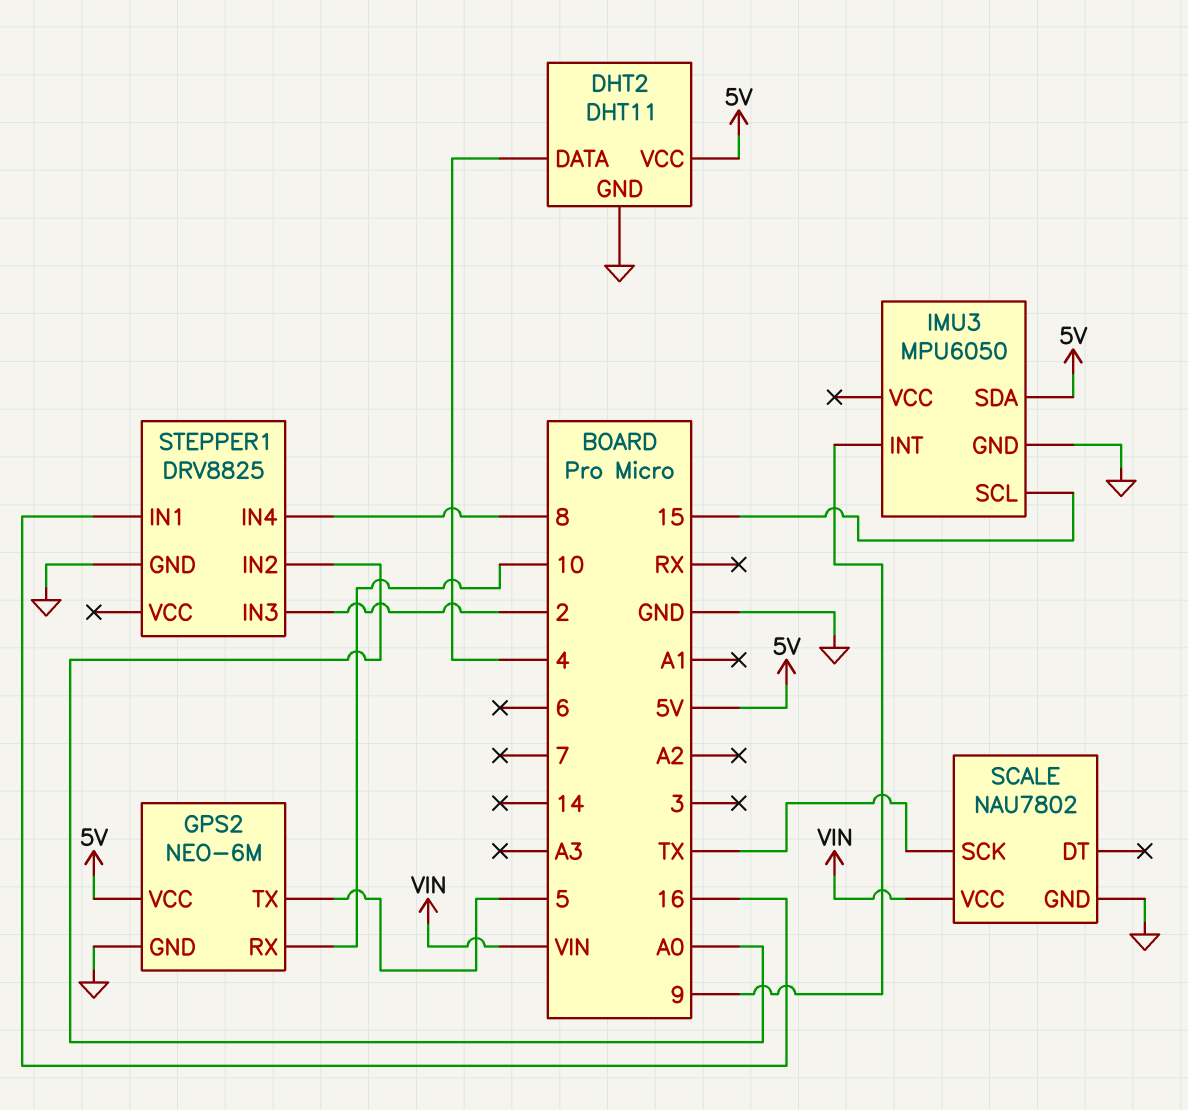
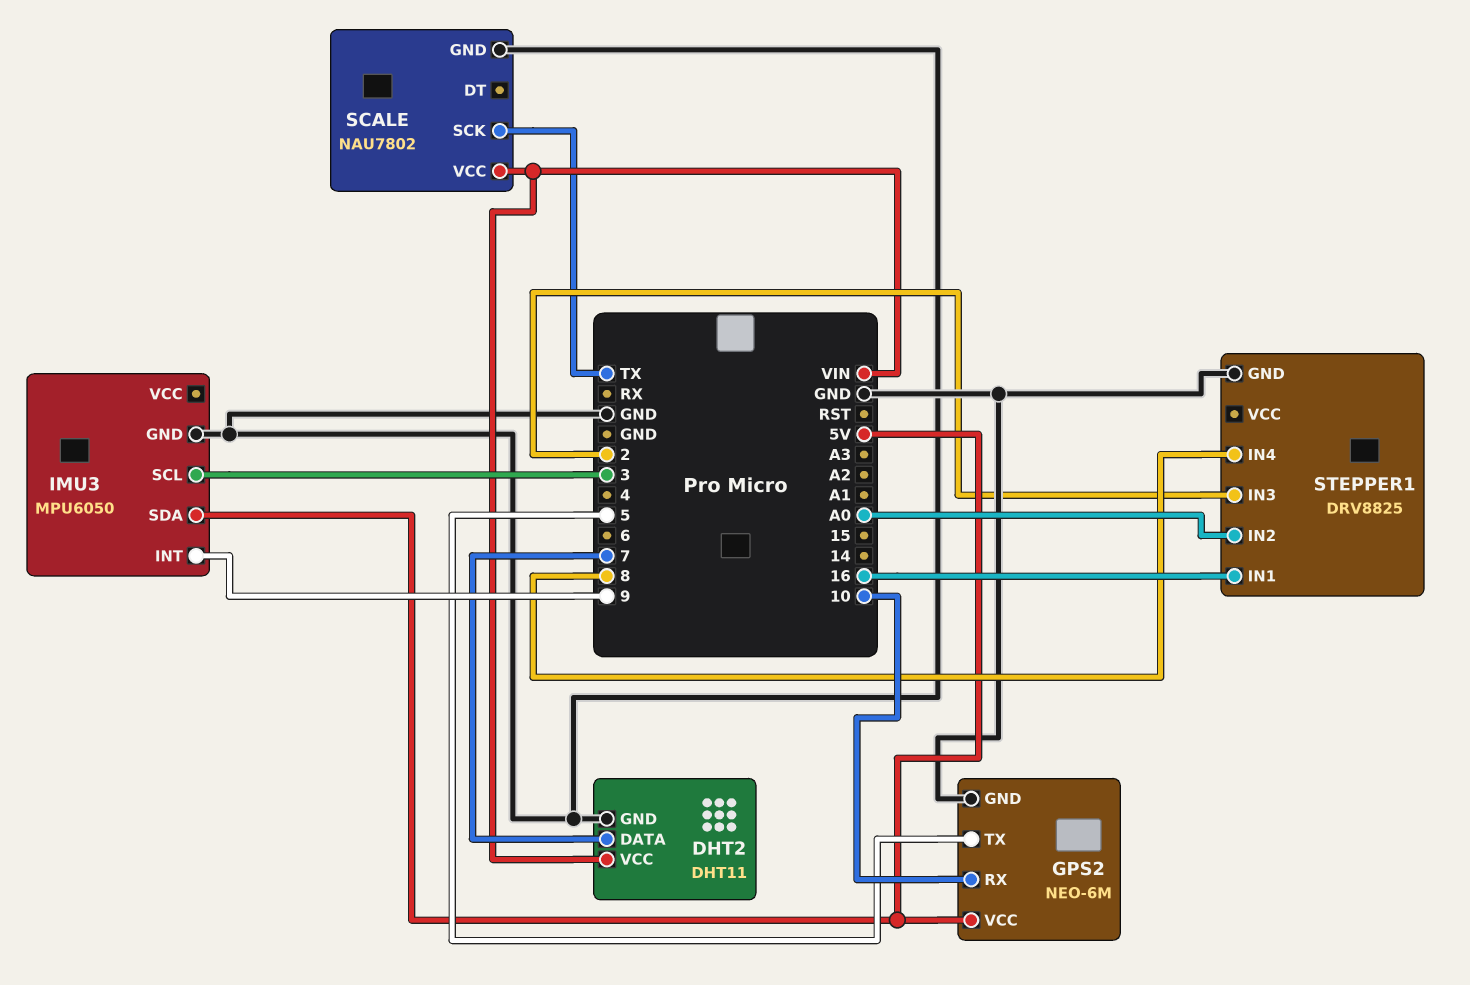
DHT2 pin DATA: 4 -> 7
DHT2 pin VCC: 5V -> VIN
IMU3 pin SCL: 15 -> 3

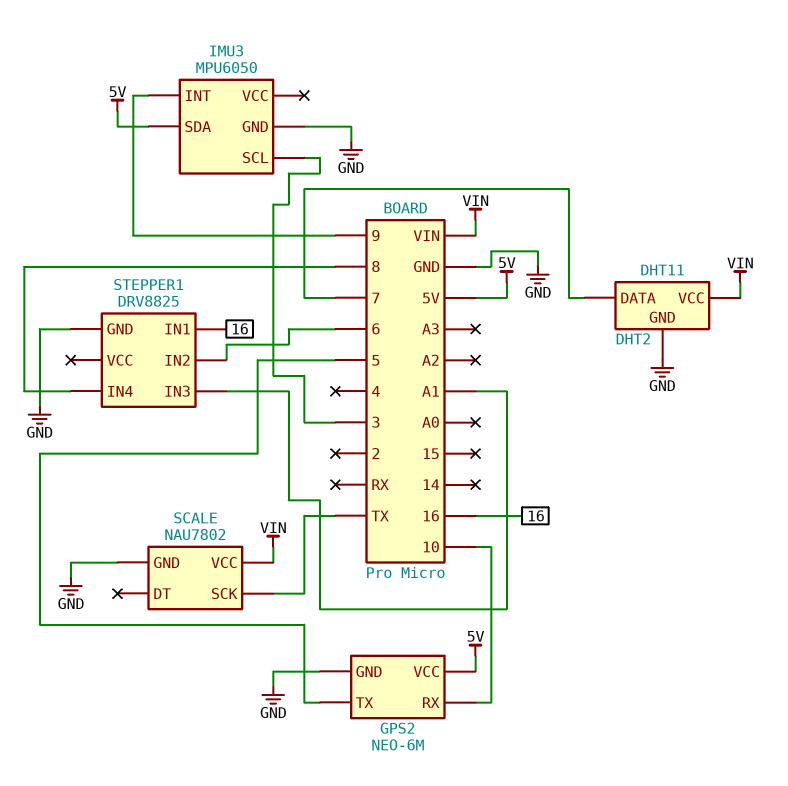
STEPPER1 pin IN2: A0 -> 6
STEPPER1 pin IN3: 2 -> A1

